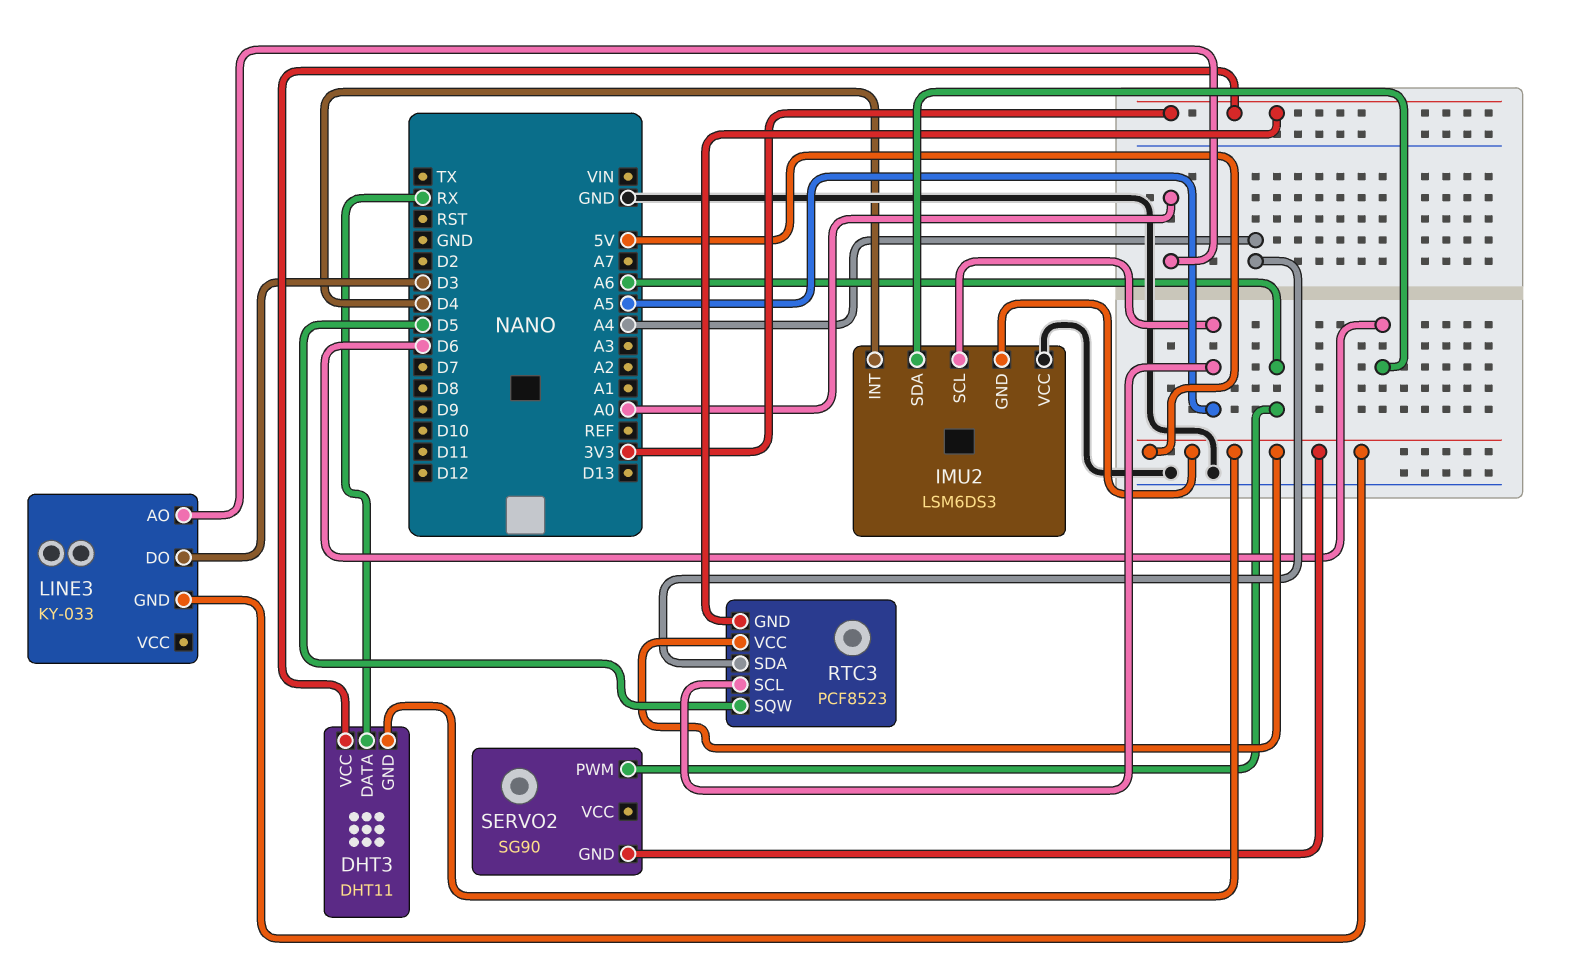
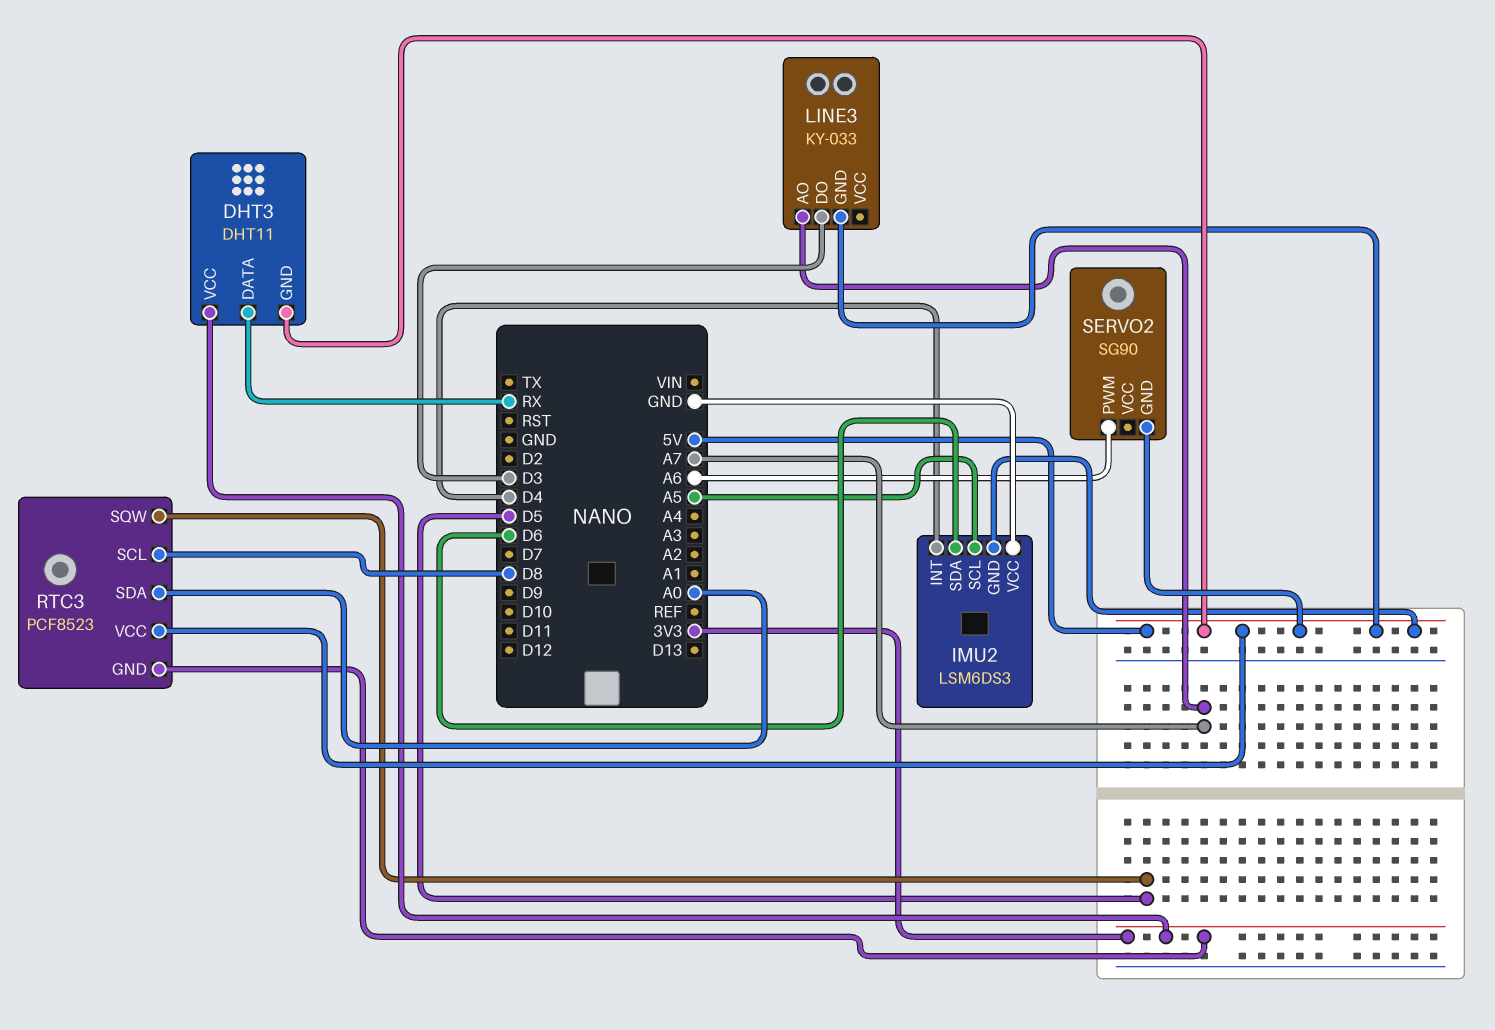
LINE3 pin AO: A0 -> A7
RTC3 pin SCL: A5 -> D8
RTC3 pin SDA: A4 -> A0

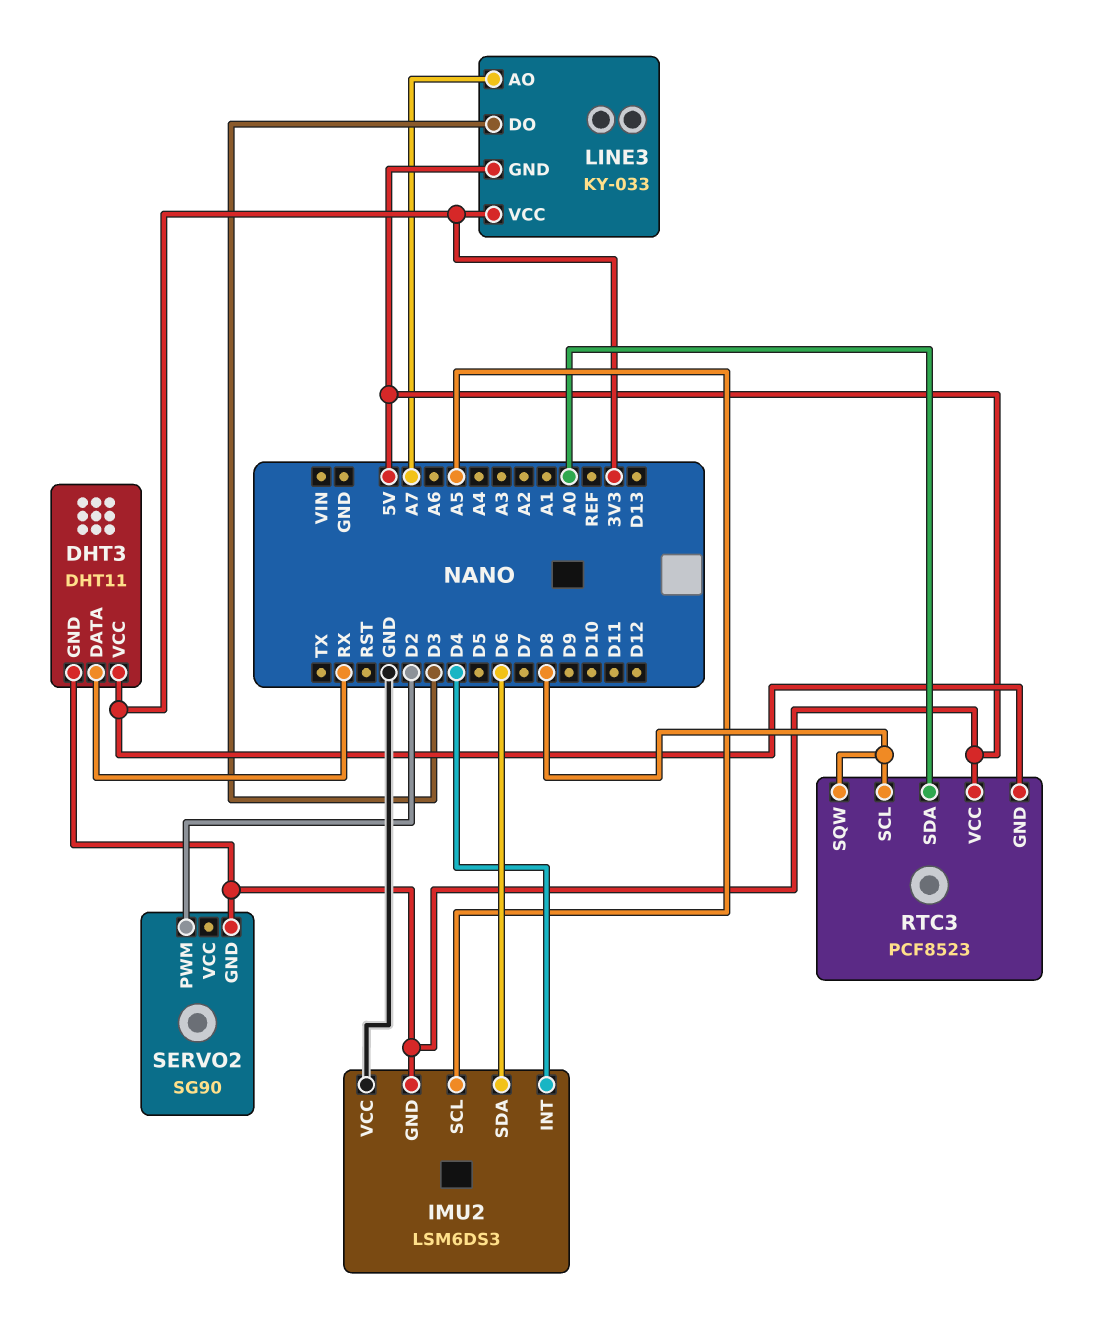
LINE3 pin VCC: none -> 3V3
RTC3 pin SQW: D5 -> D8
SERVO2 pin PWM: A6 -> D2

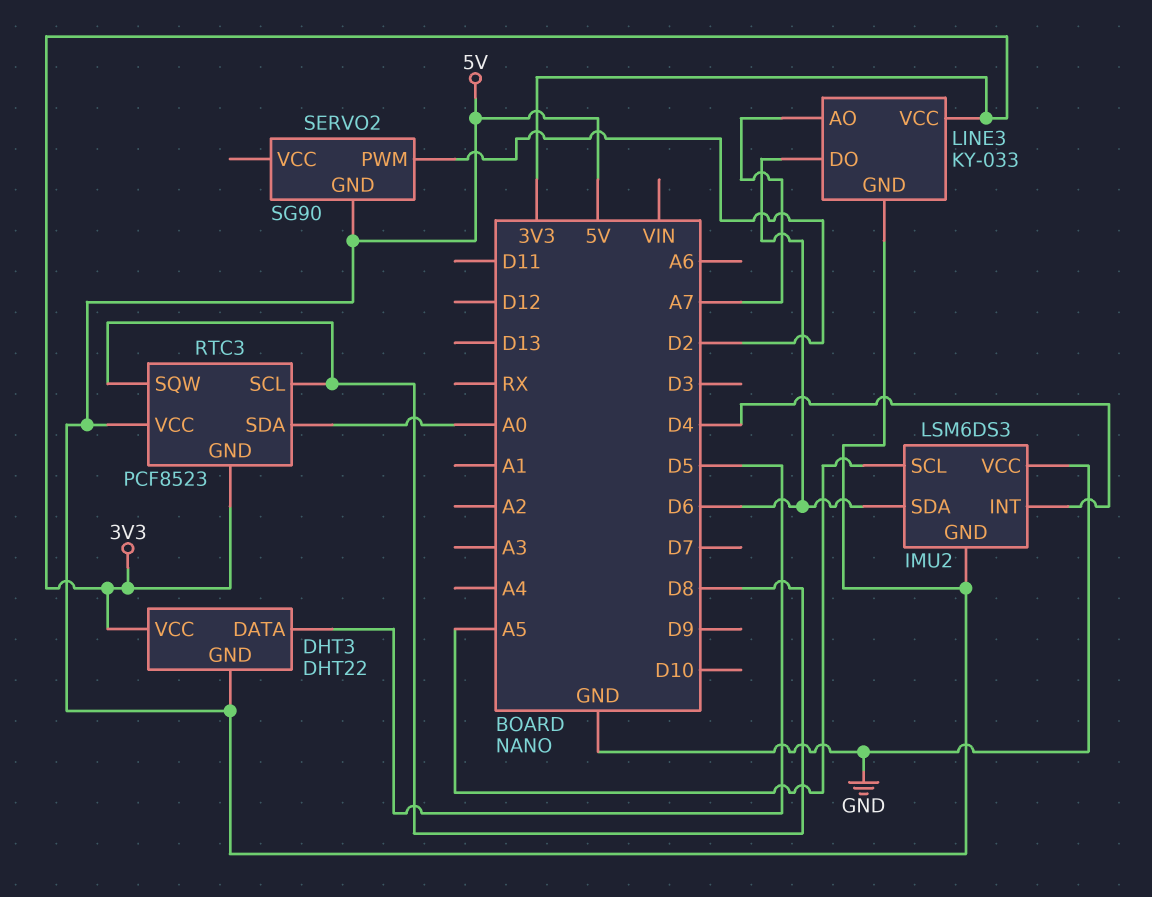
DHT3: DHT11 -> DHT22
DHT3 pin DATA: RX -> D5
LINE3 pin DO: D3 -> D6

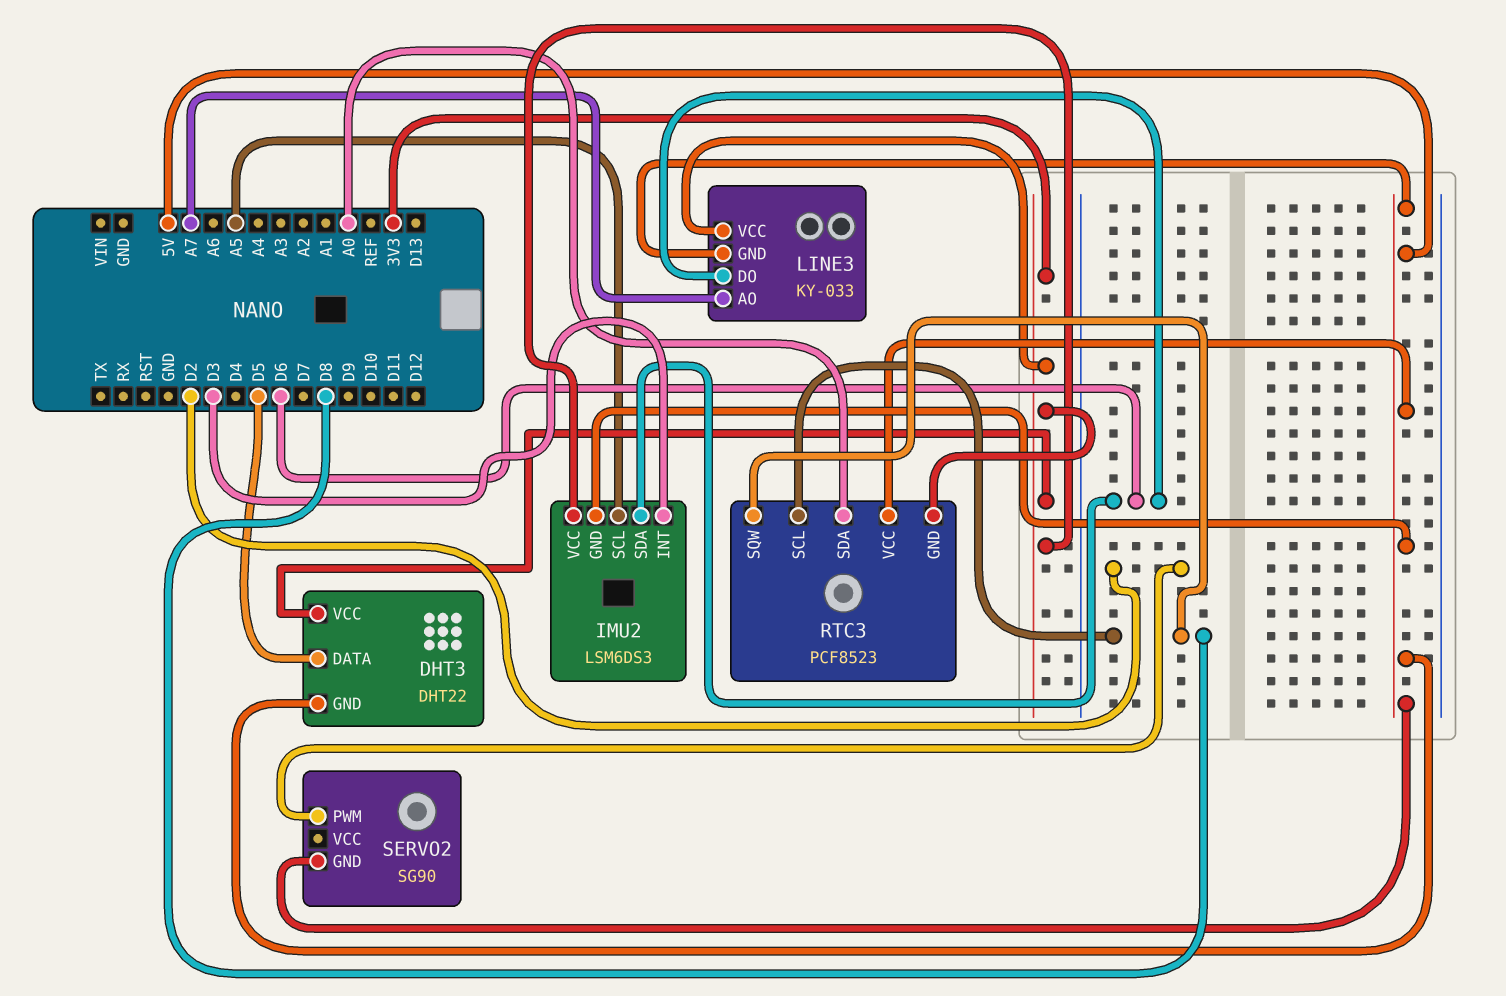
IMU2 pin INT: D4 -> D3
IMU2 pin VCC: GND -> 3V3

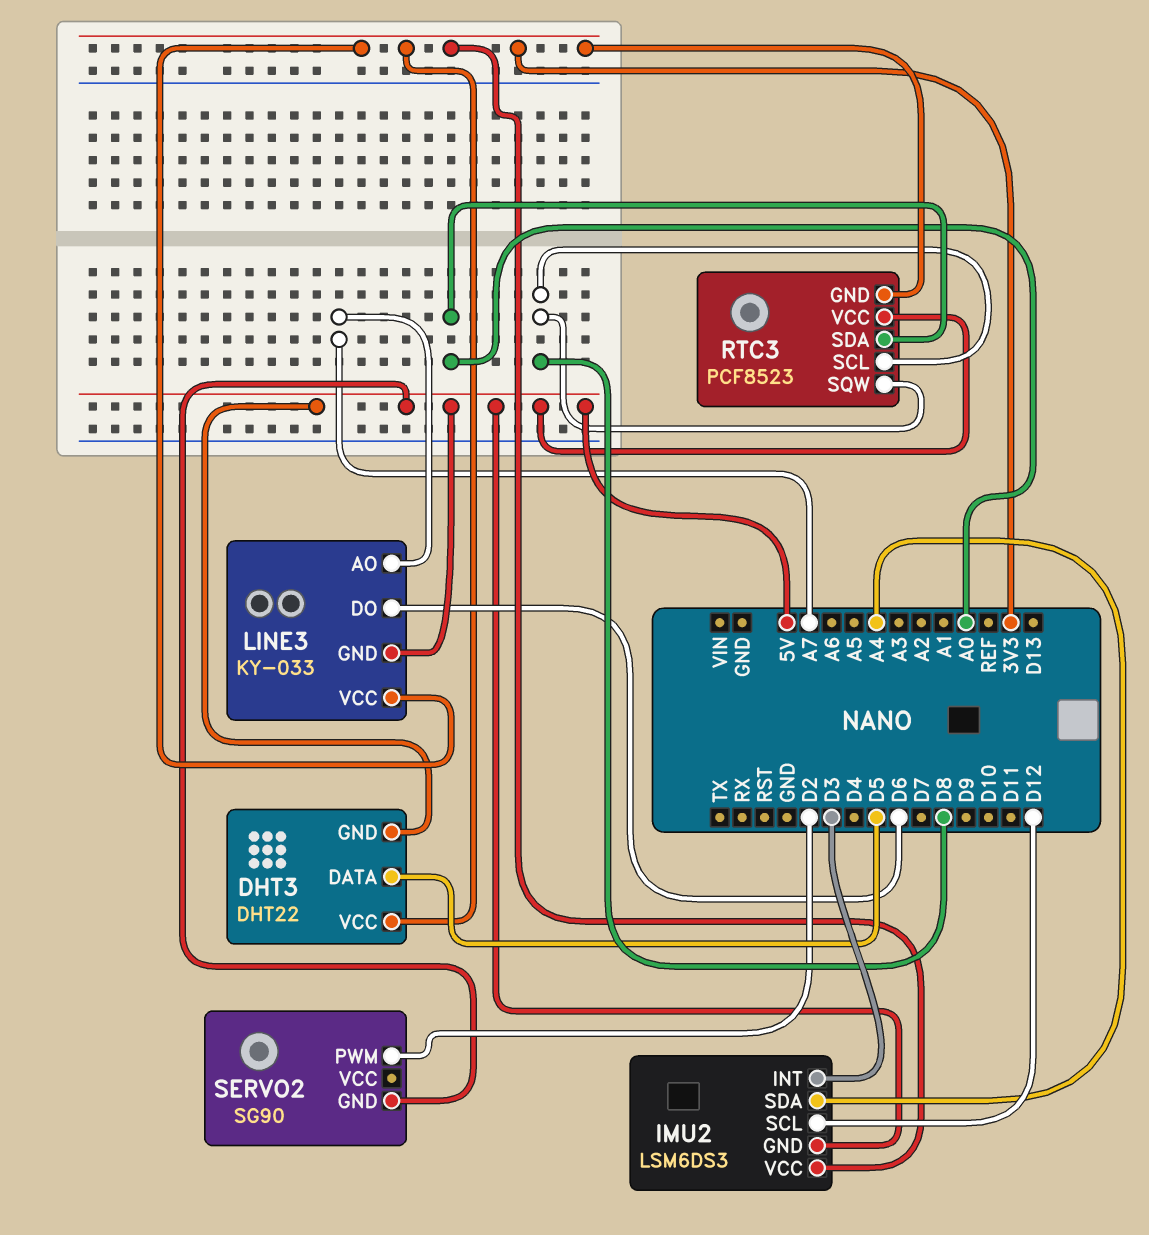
IMU2 pin SCL: A5 -> D12
IMU2 pin SDA: D6 -> A4

